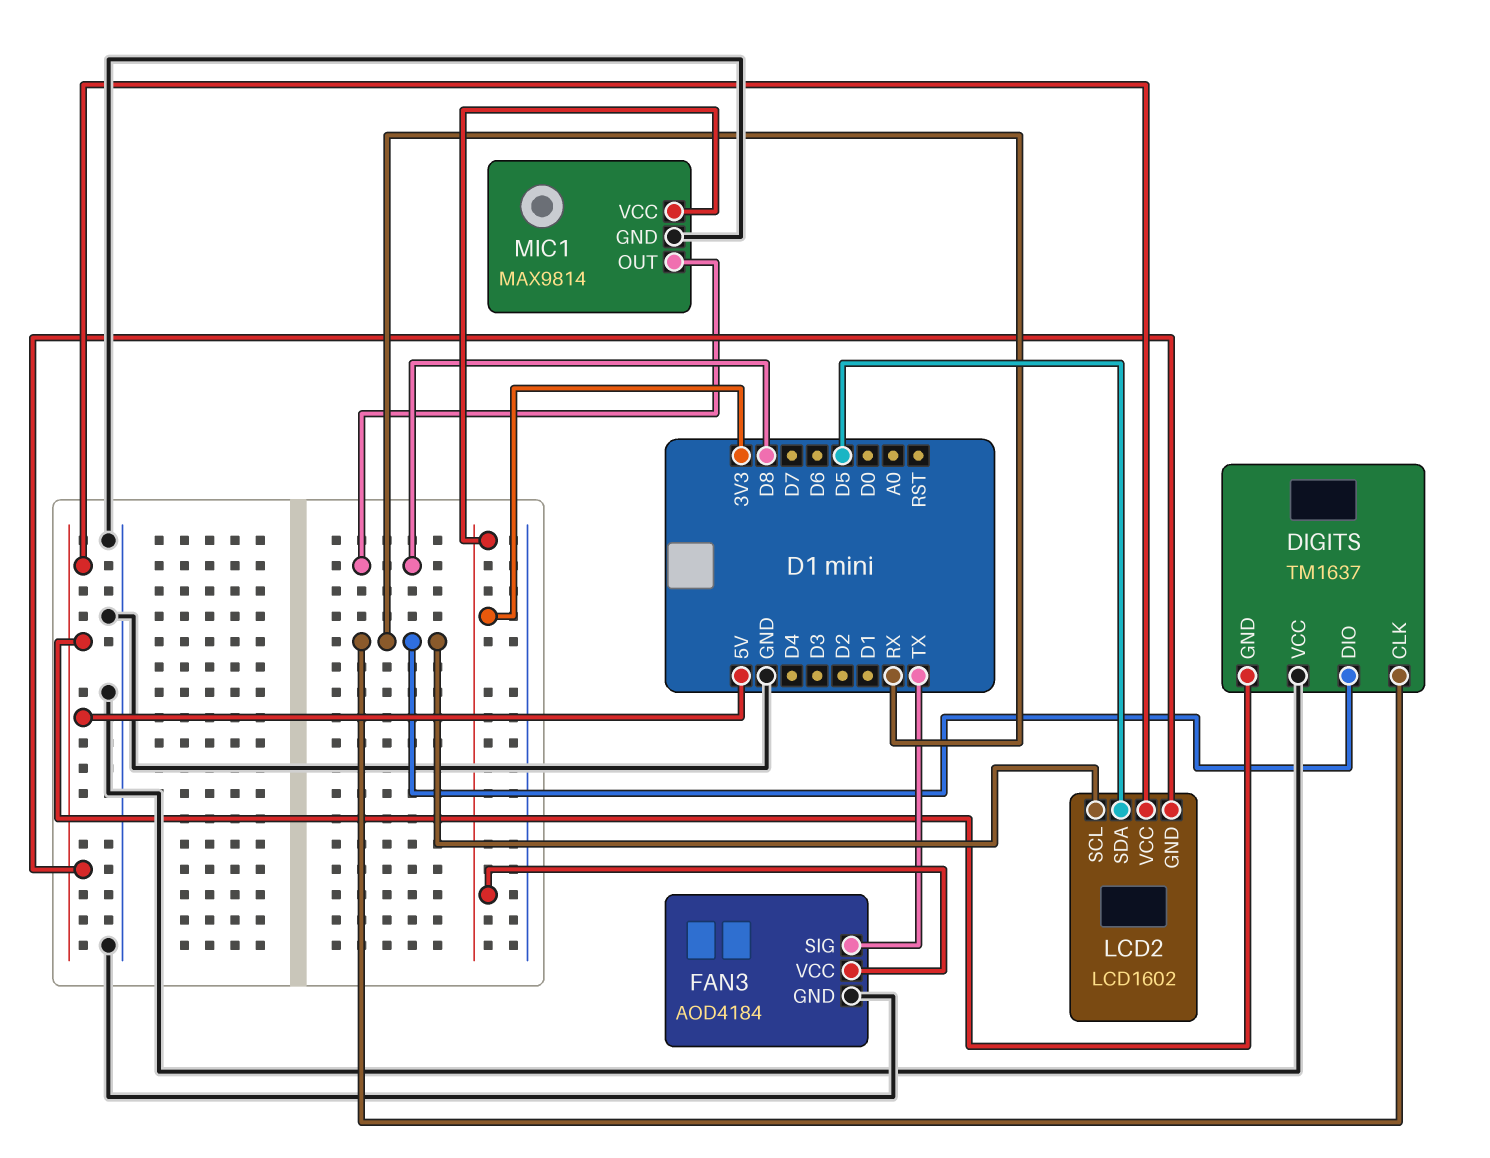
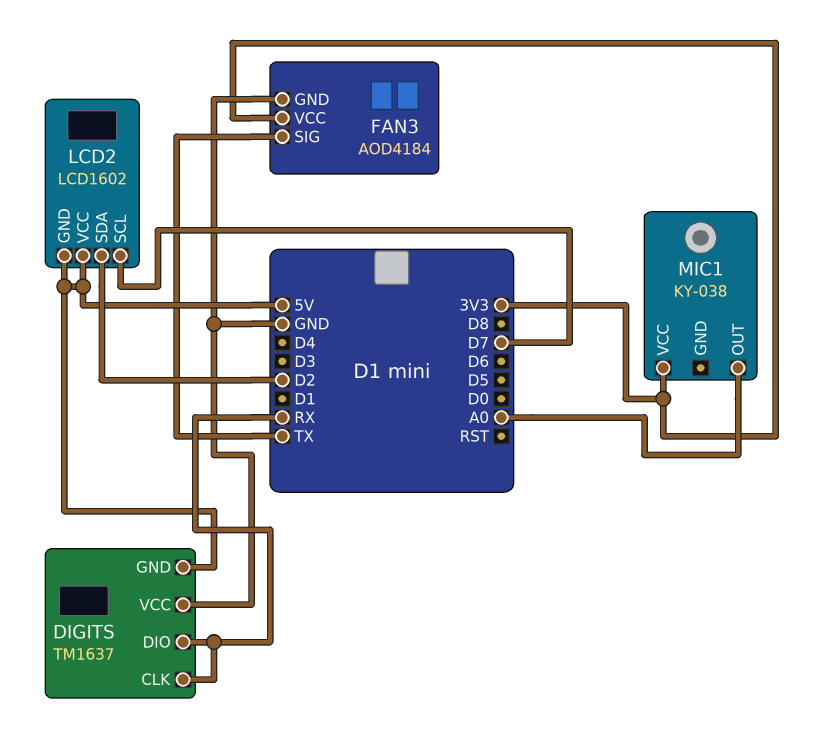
LCD2 pin SCL: RX -> D7
LCD2 pin SDA: D5 -> D2
MIC1: MAX9814 -> KY-038
MIC1 pin GND: GND -> none
MIC1 pin OUT: D8 -> A0

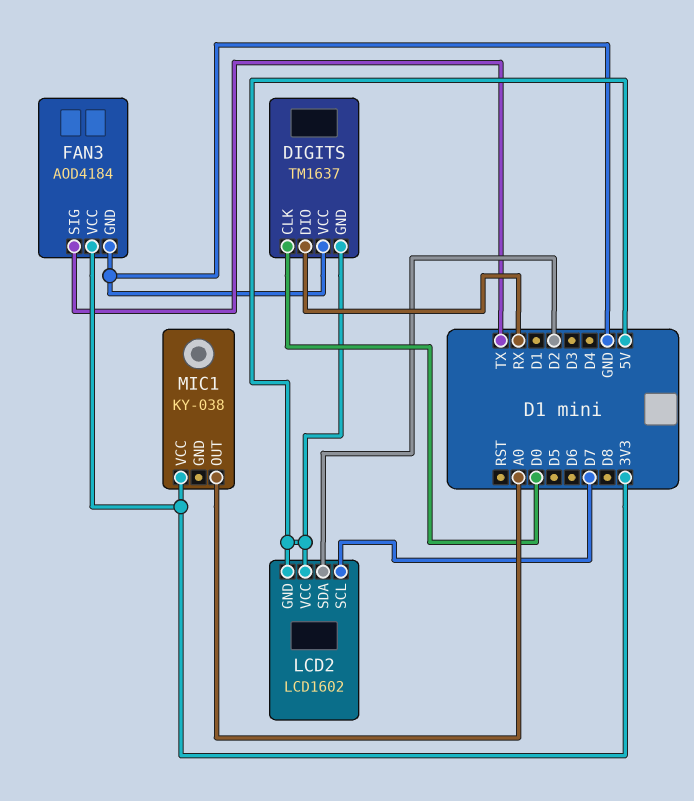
DIGITS pin CLK: RX -> D0

